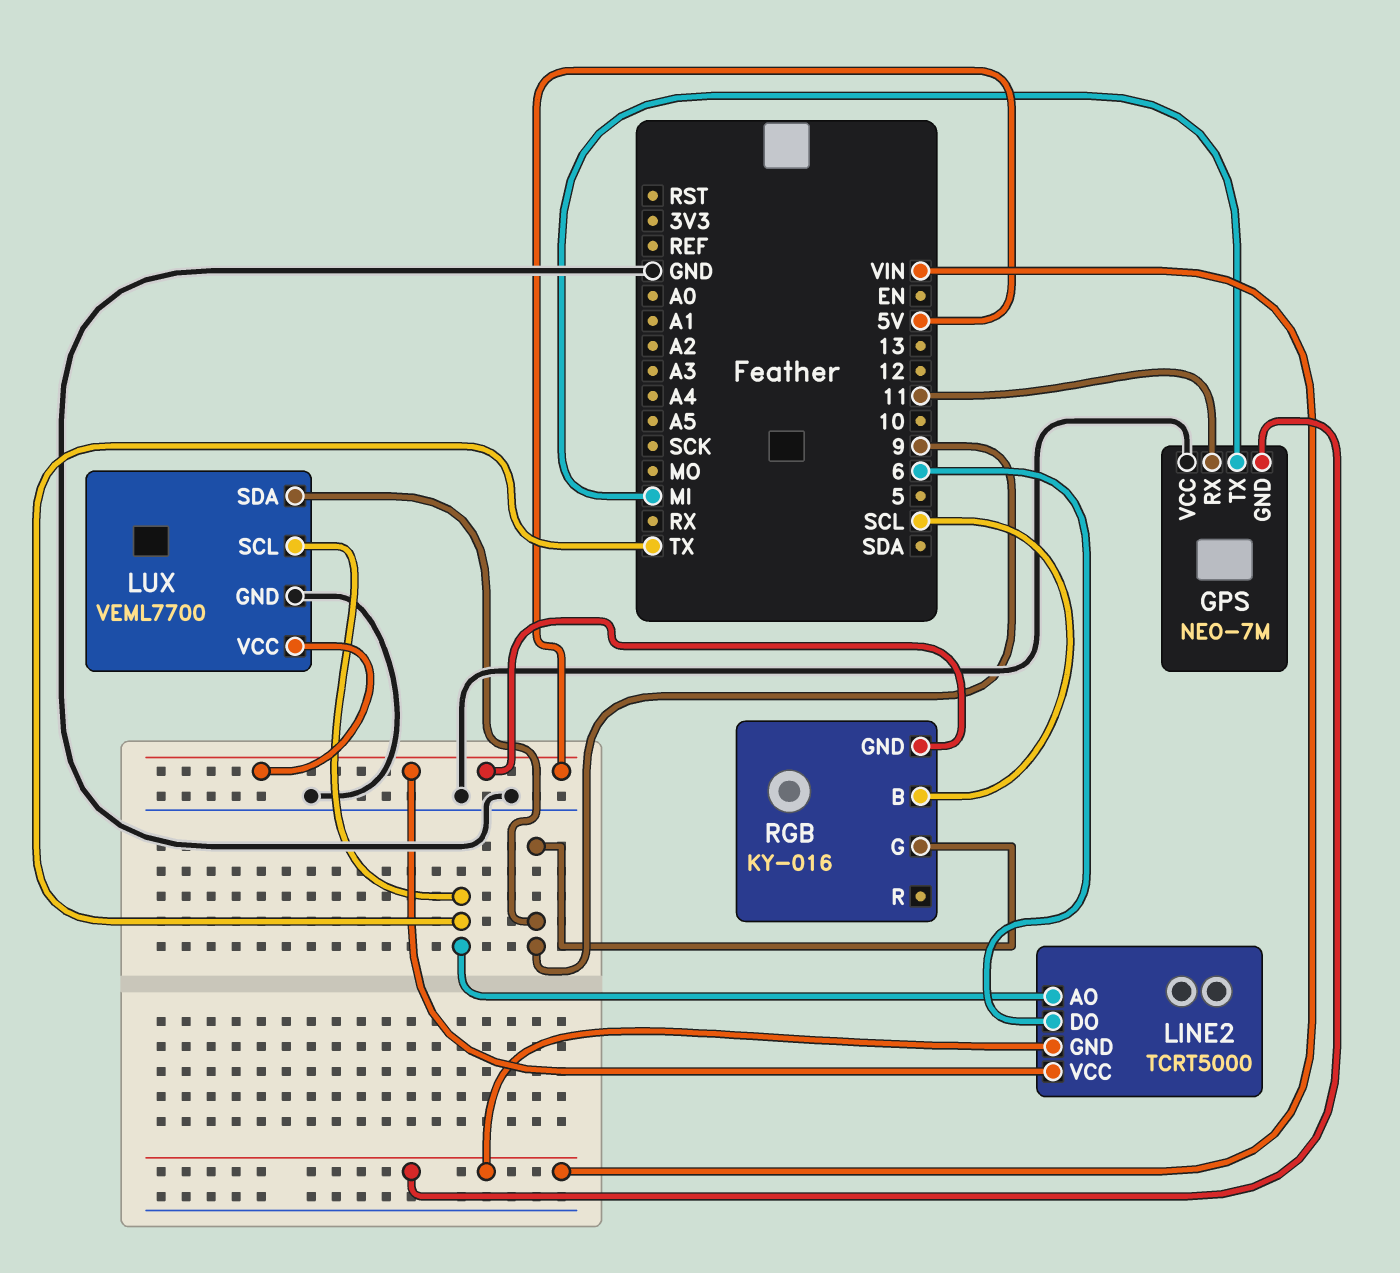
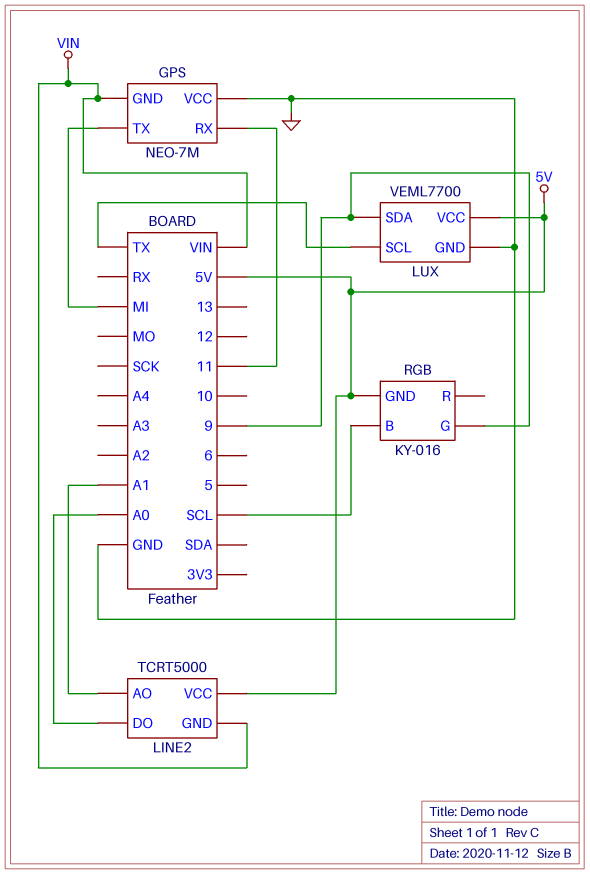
LINE2 pin AO: TX -> A1
LINE2 pin DO: 6 -> A0

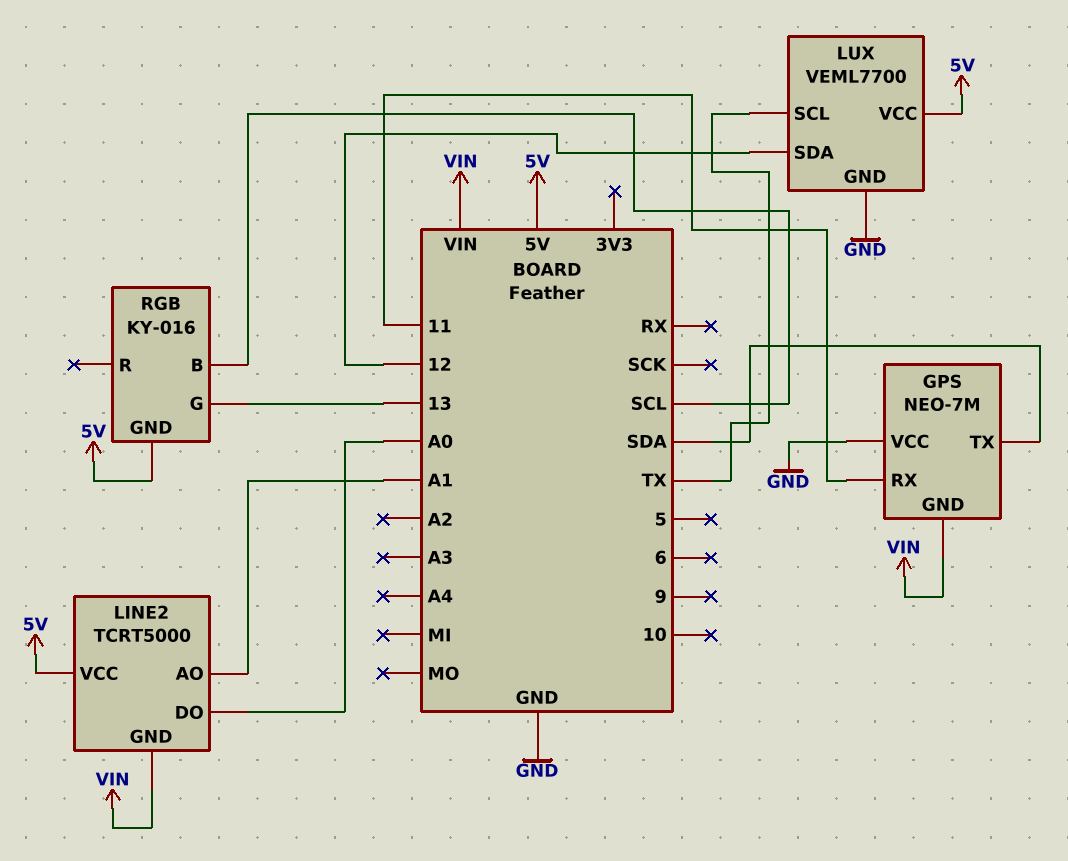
GPS pin TX: MI -> SDA
LUX pin SDA: 9 -> 12
RGB pin G: 9 -> 13

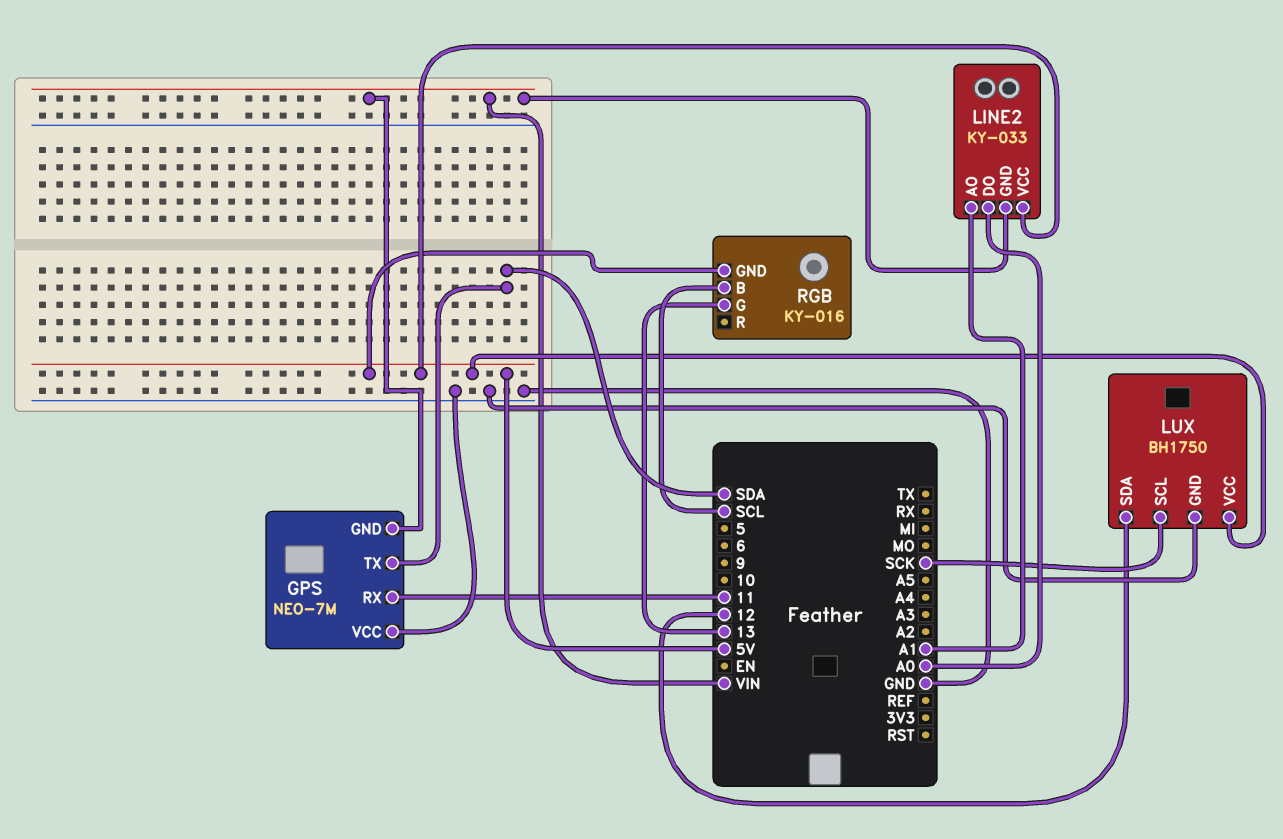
LINE2: TCRT5000 -> KY-033
LUX: VEML7700 -> BH1750
LUX pin SCL: TX -> SCK

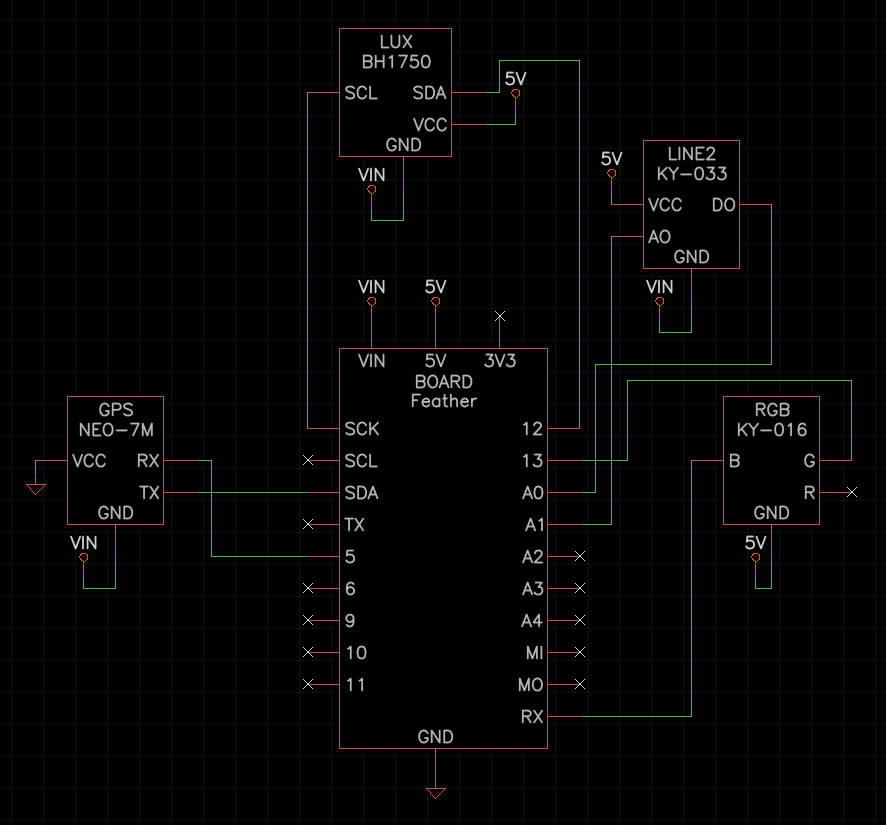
GPS pin RX: 11 -> 5
LUX pin GND: GND -> VIN
RGB pin B: SCL -> RX

